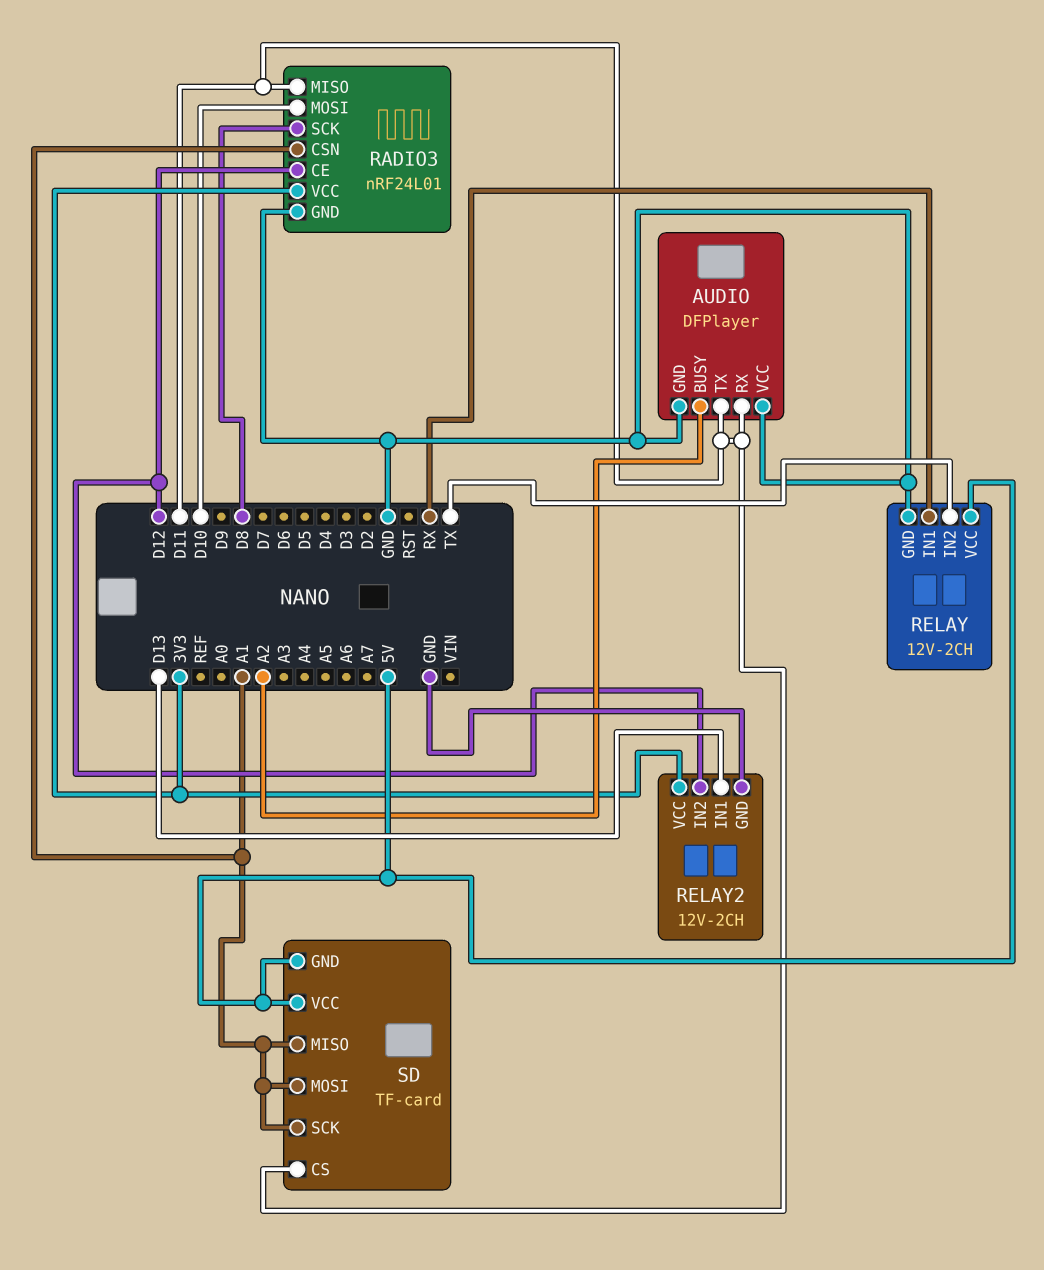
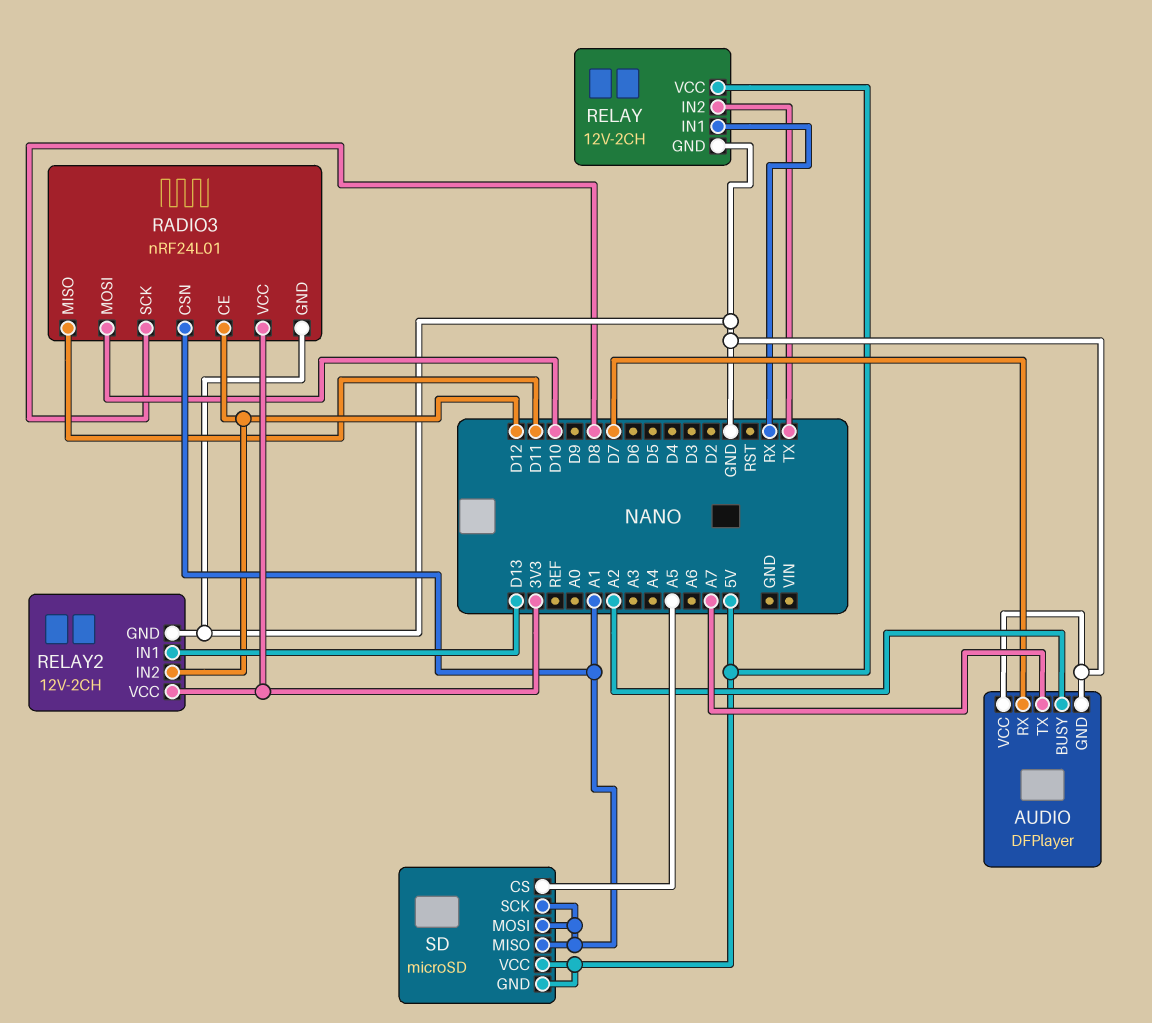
AUDIO pin RX: D11 -> D7
AUDIO pin TX: D11 -> A7
SD: TF-card -> microSD
SD pin CS: D11 -> A5

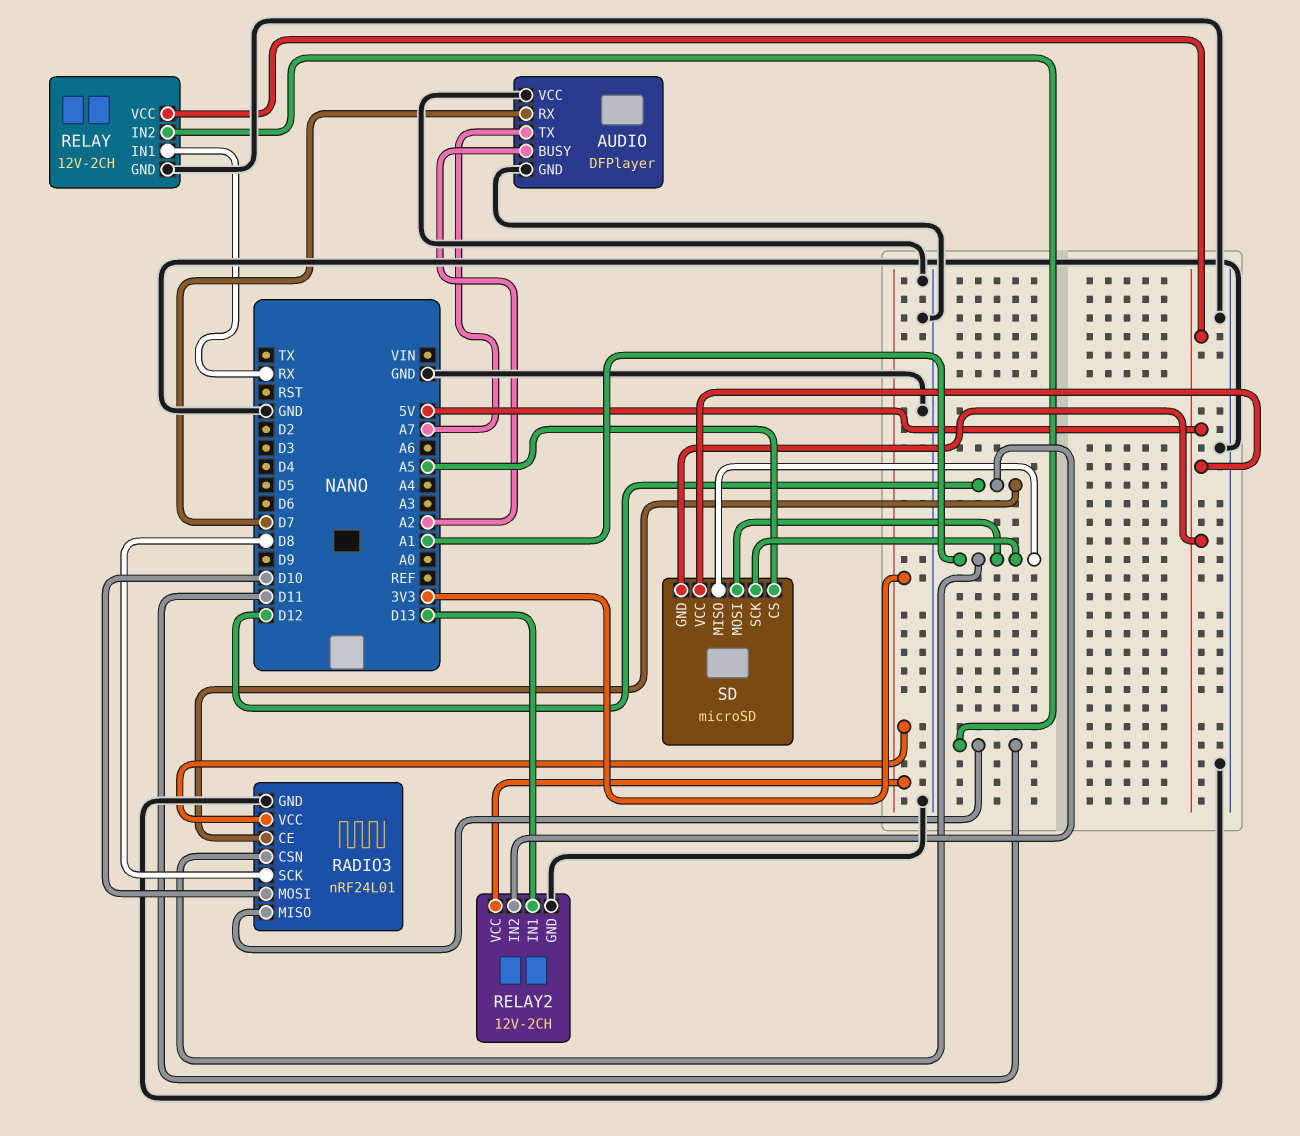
RELAY pin IN2: TX -> D11

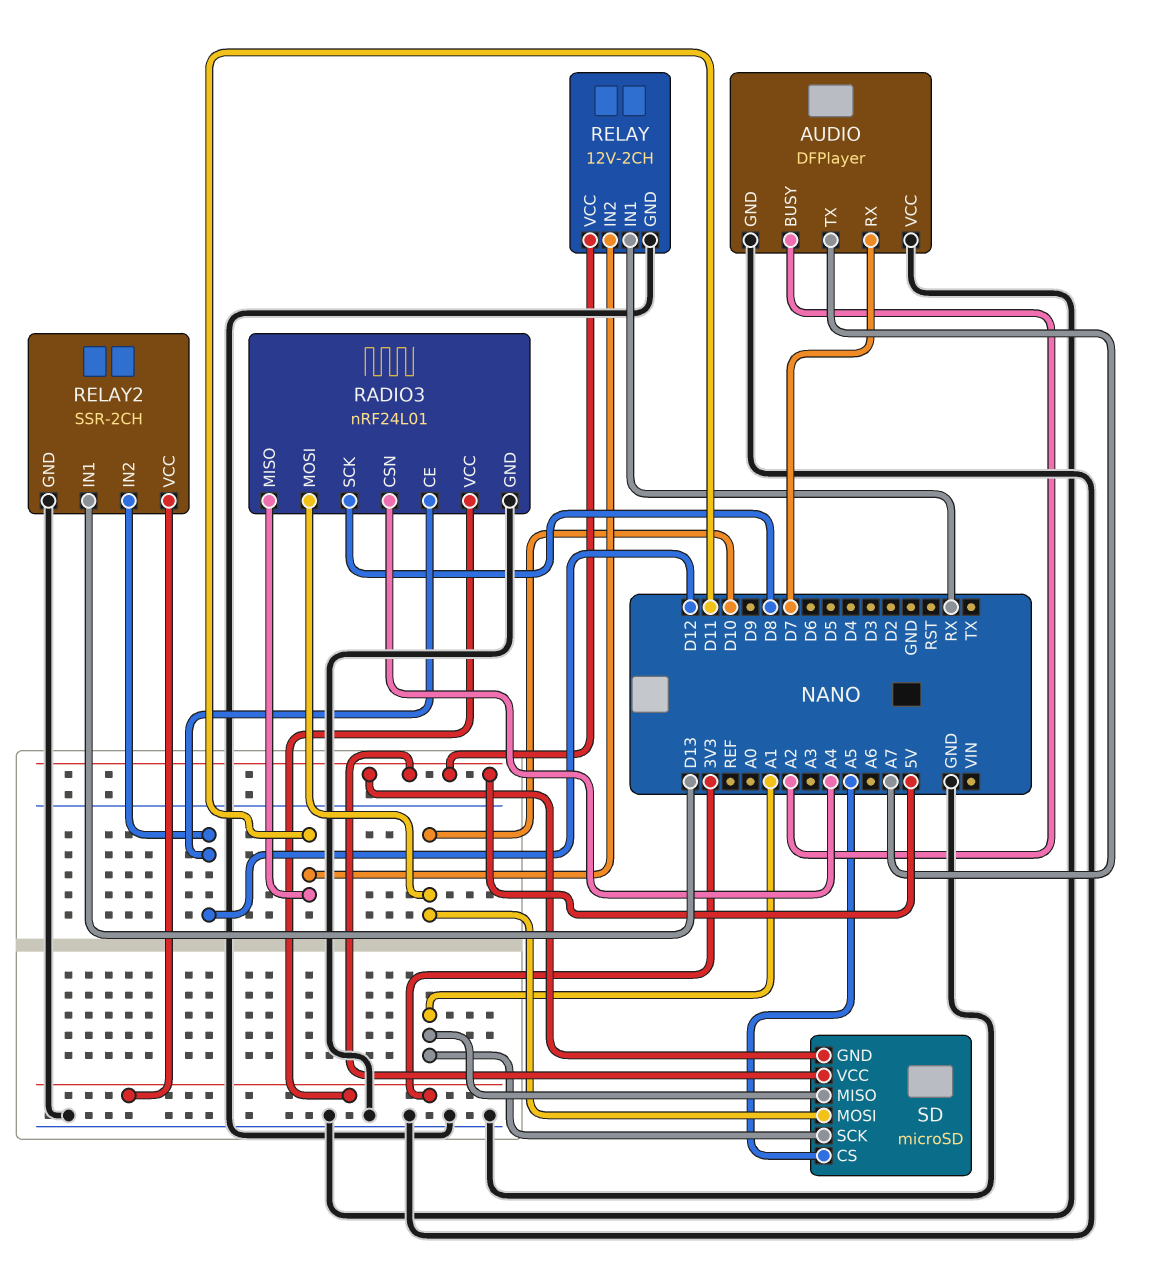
RADIO3 pin CSN: A1 -> A4
RELAY2: 12V-2CH -> SSR-2CH
SD pin MOSI: A1 -> D10

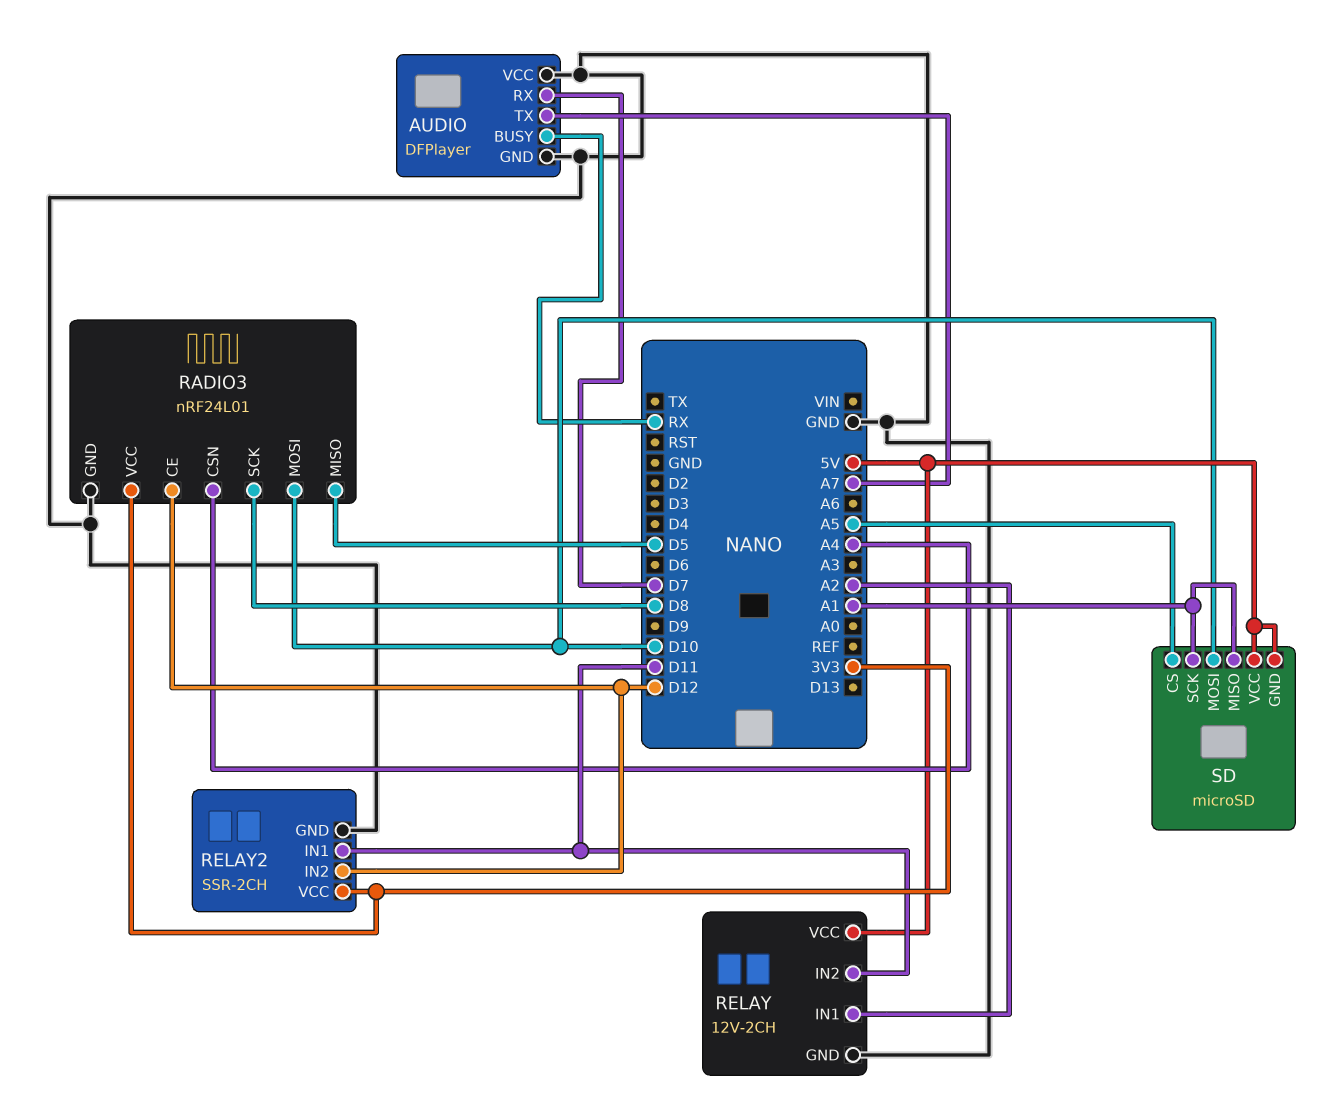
AUDIO pin BUSY: A2 -> RX
RADIO3 pin MISO: D11 -> D5
RELAY pin IN1: RX -> A2
RELAY2 pin IN1: D13 -> D11

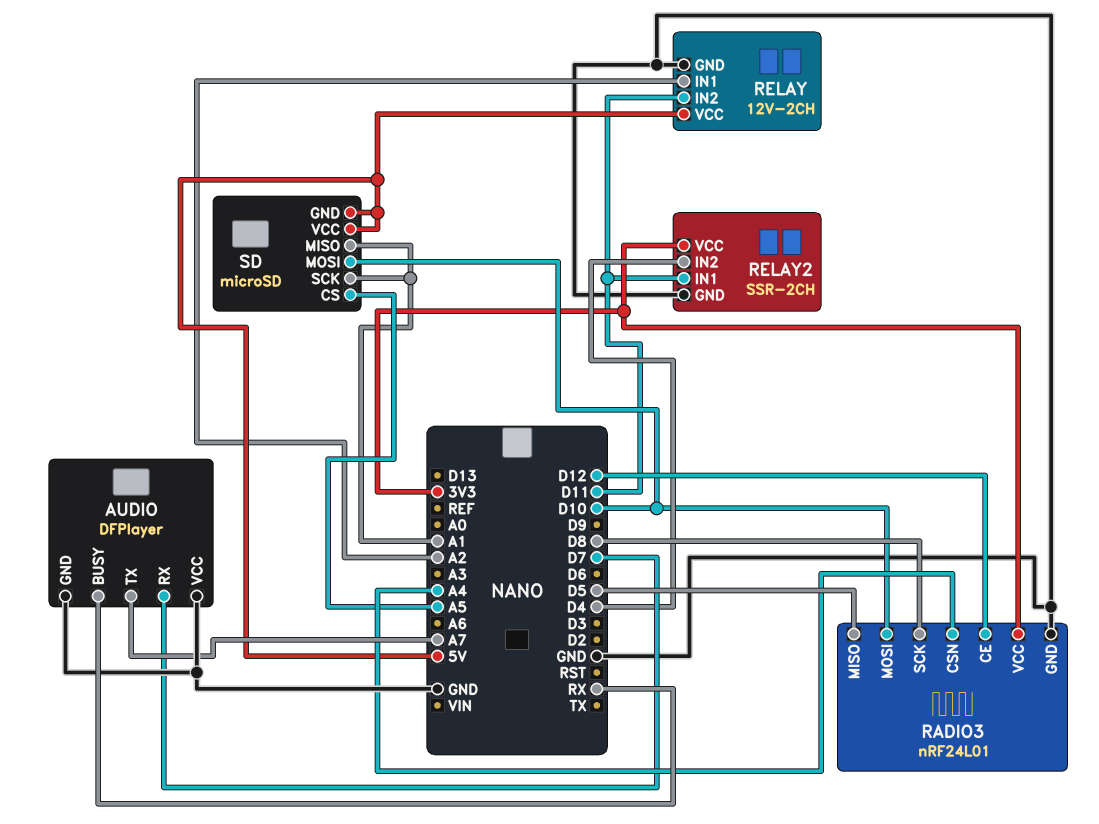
RELAY2 pin IN2: D12 -> D4

